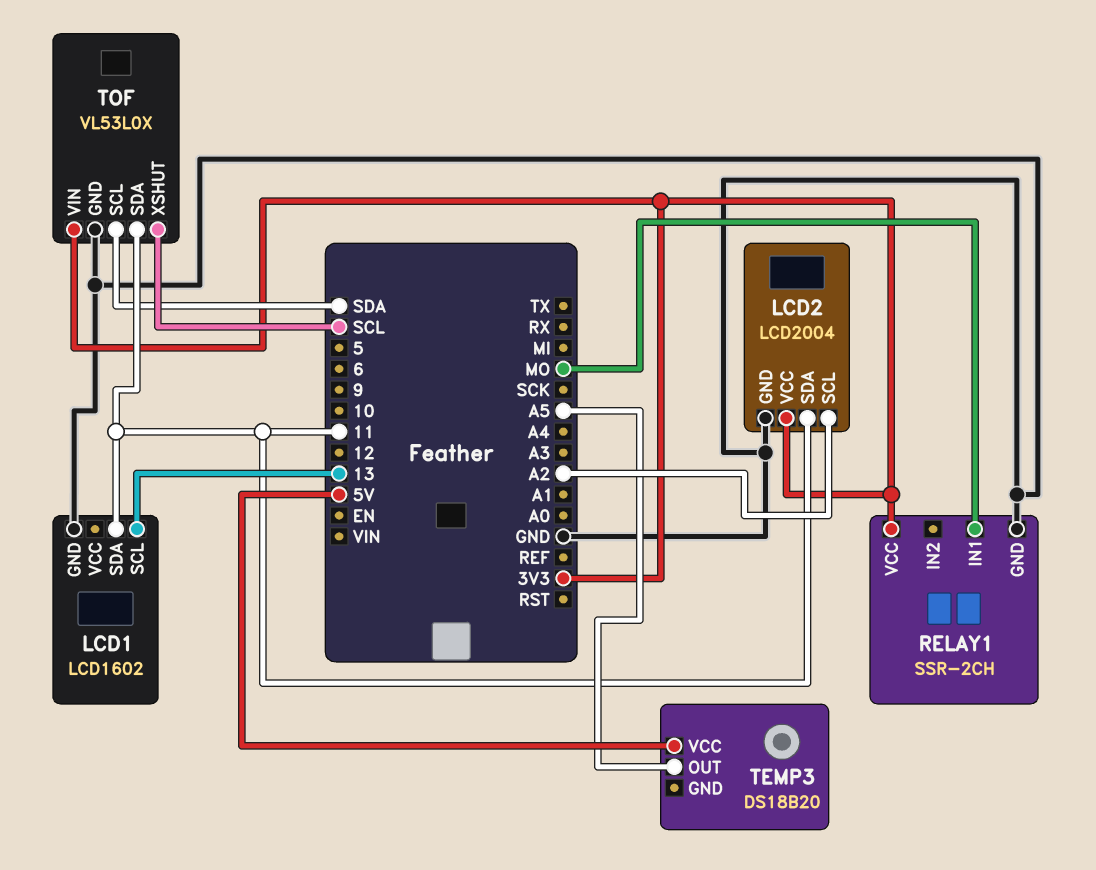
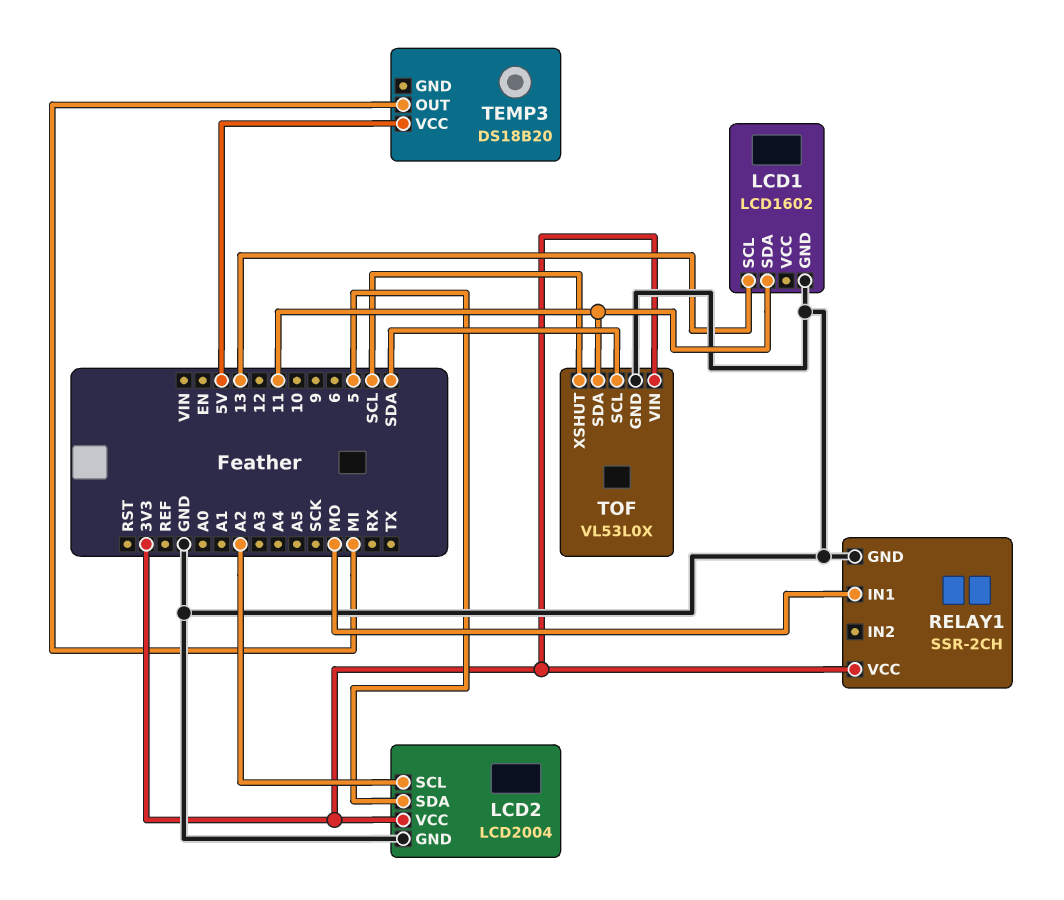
LCD2 pin SDA: 11 -> 5
TEMP3 pin OUT: A5 -> MI

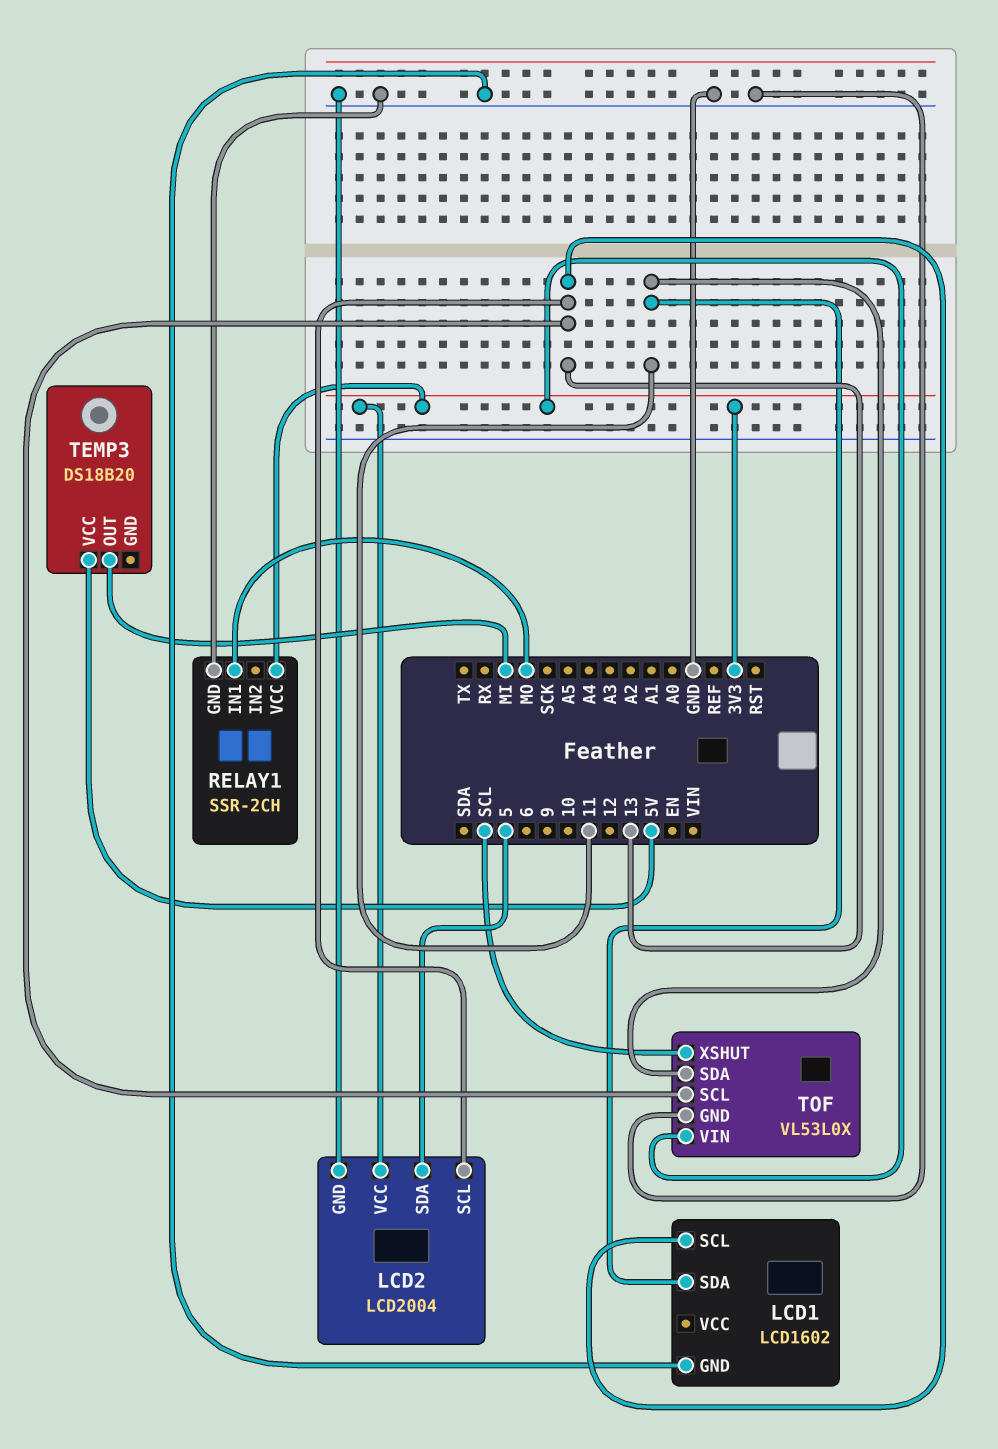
LCD2 pin SCL: A2 -> 13
TOF pin SCL: SDA -> 13

